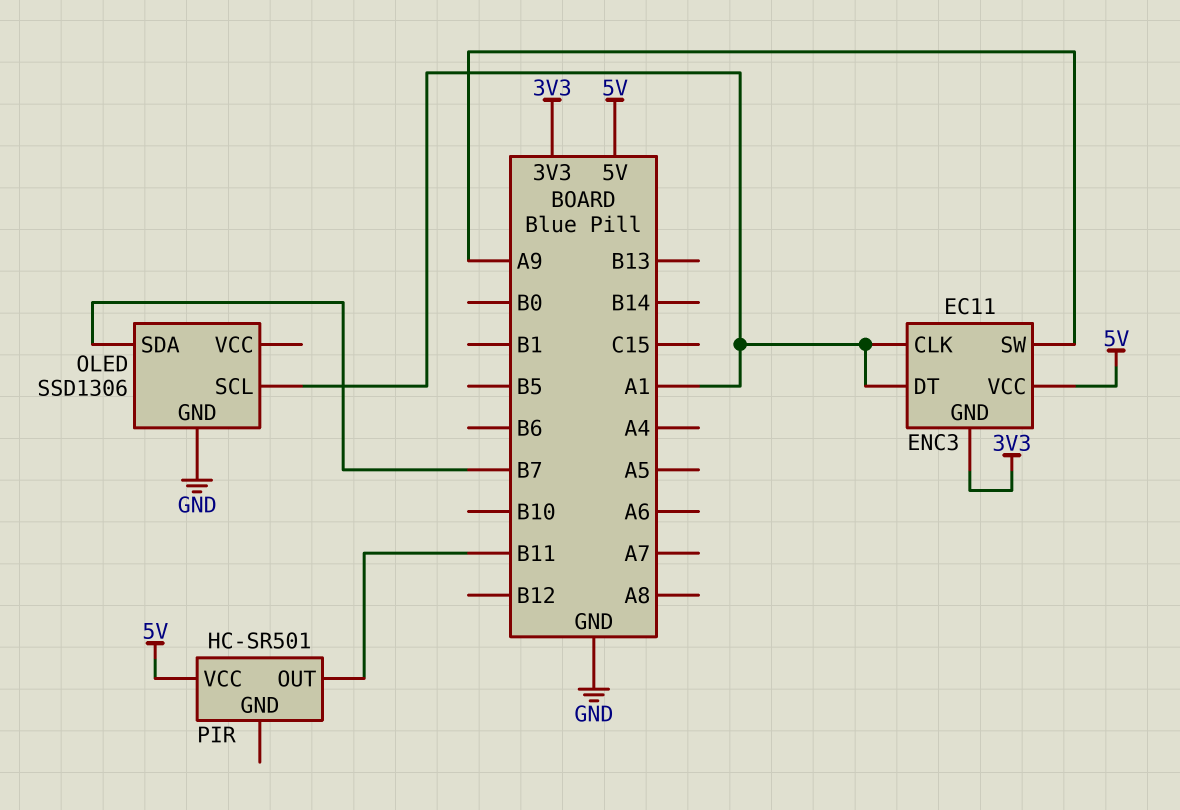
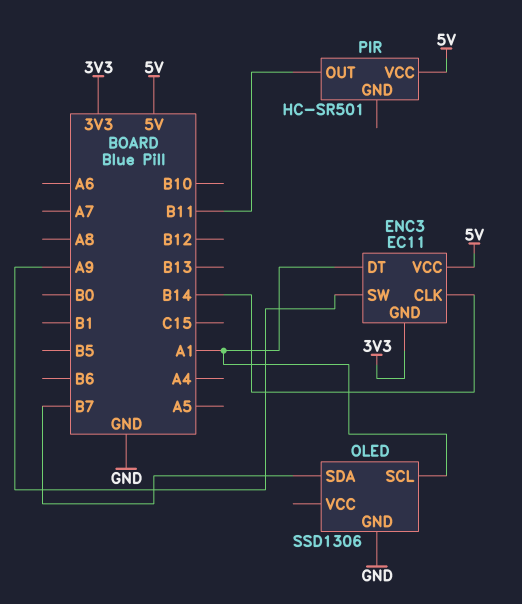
ENC3 pin CLK: A1 -> B14

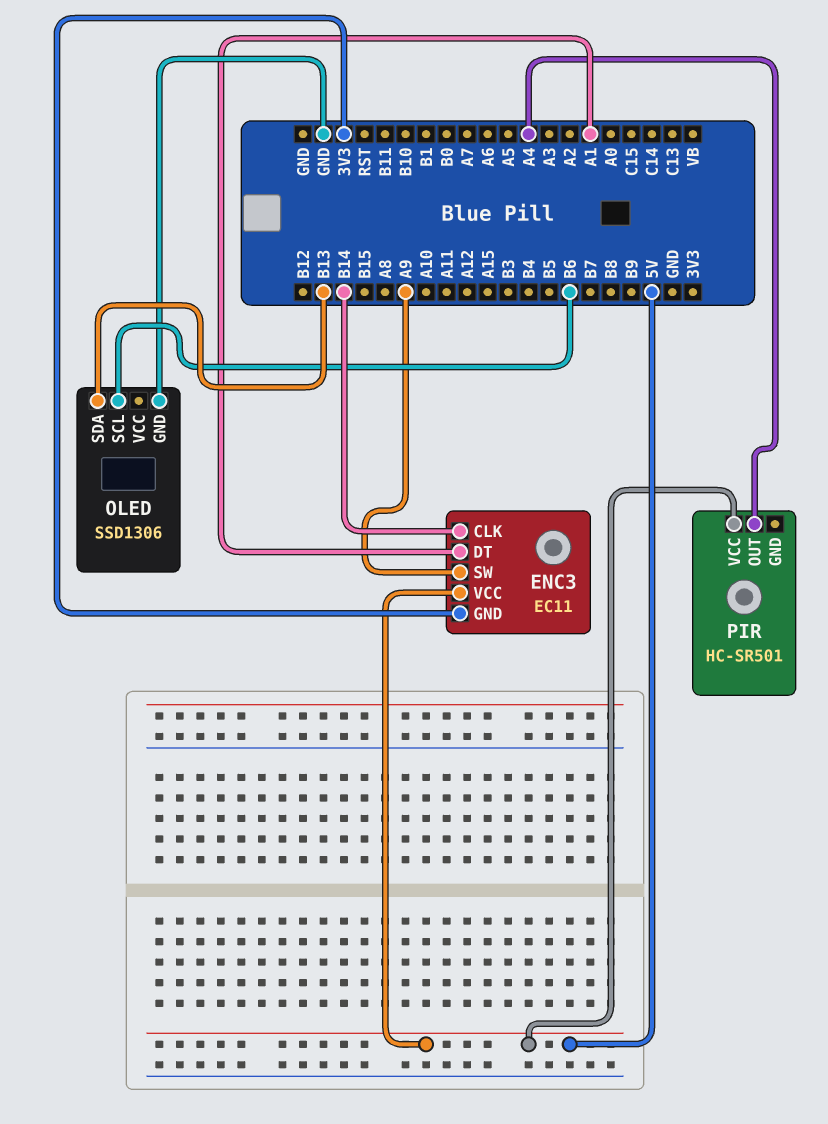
OLED pin SCL: A1 -> B6
OLED pin SDA: B7 -> B13
PIR pin OUT: B11 -> A4

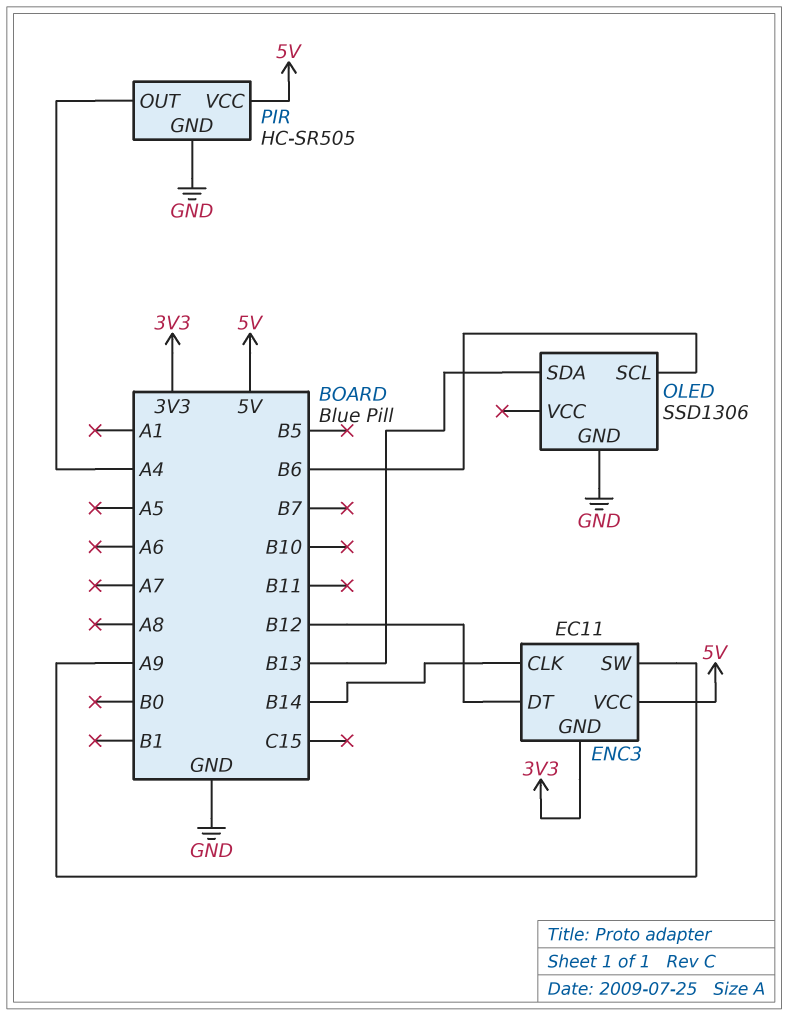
ENC3 pin DT: A1 -> B12
PIR: HC-SR501 -> HC-SR505
PIR pin GND: none -> GND

